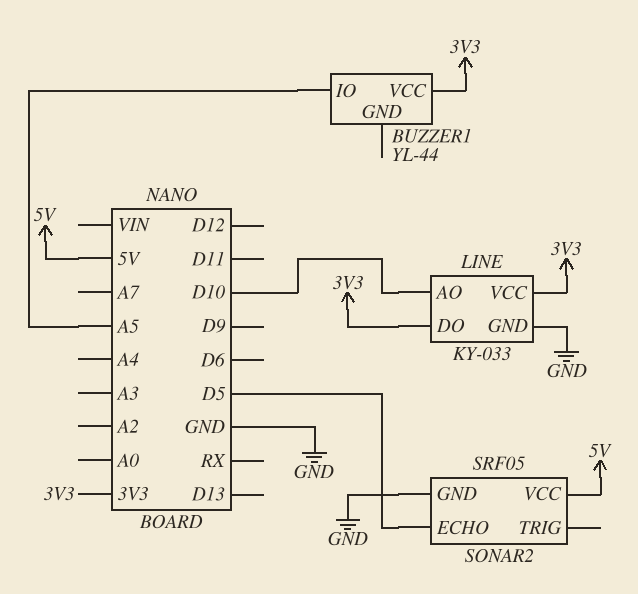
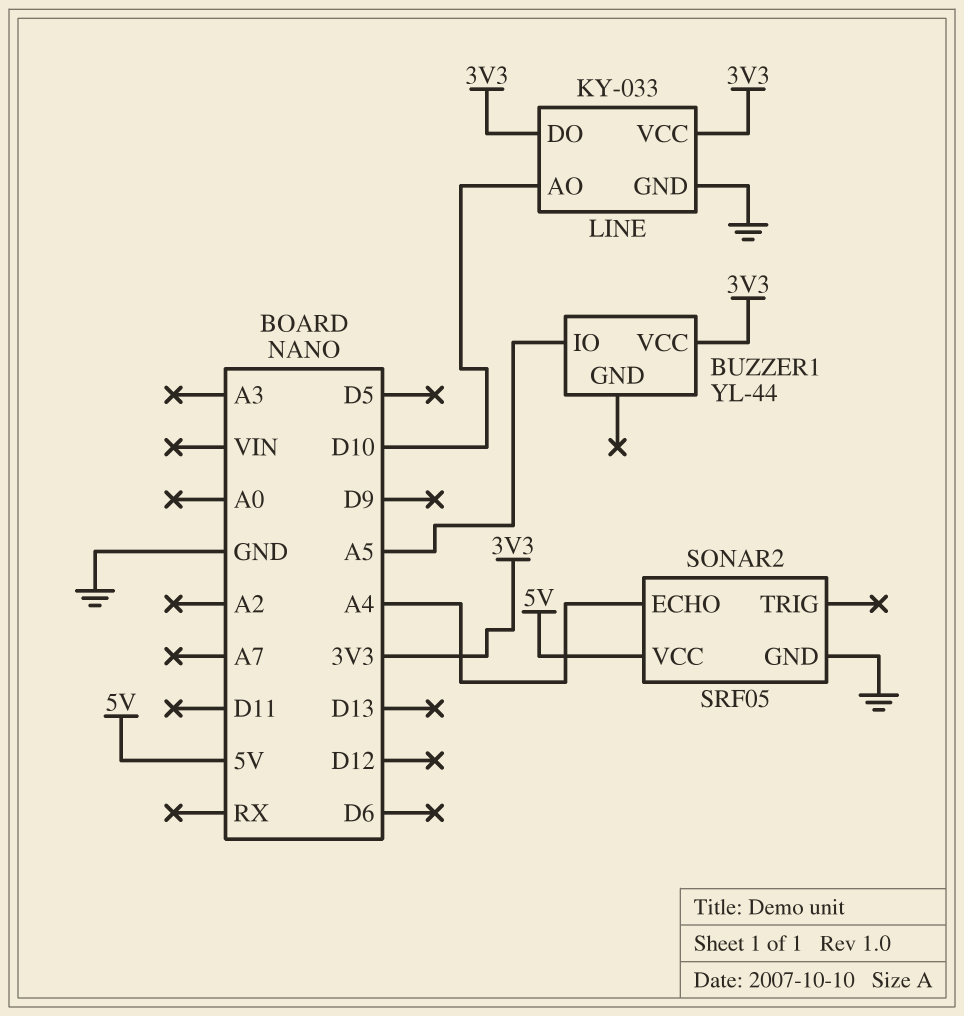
SONAR2 pin ECHO: D5 -> A4

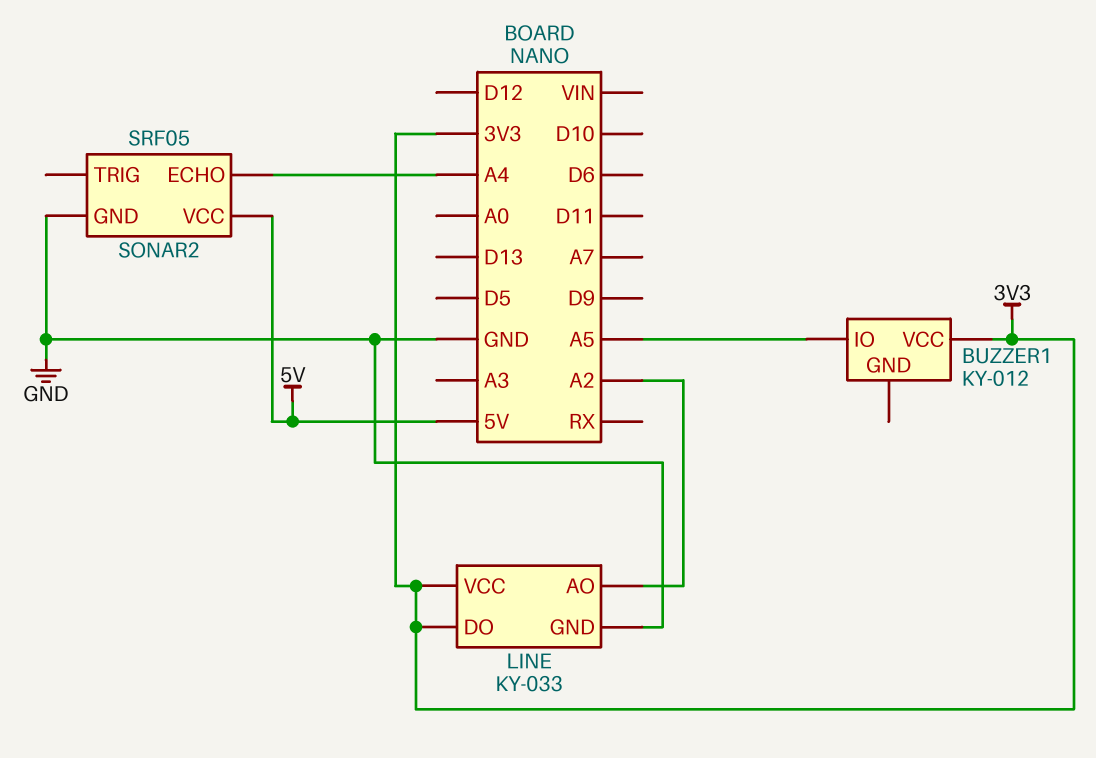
BUZZER1: YL-44 -> KY-012
LINE pin AO: D10 -> A2

